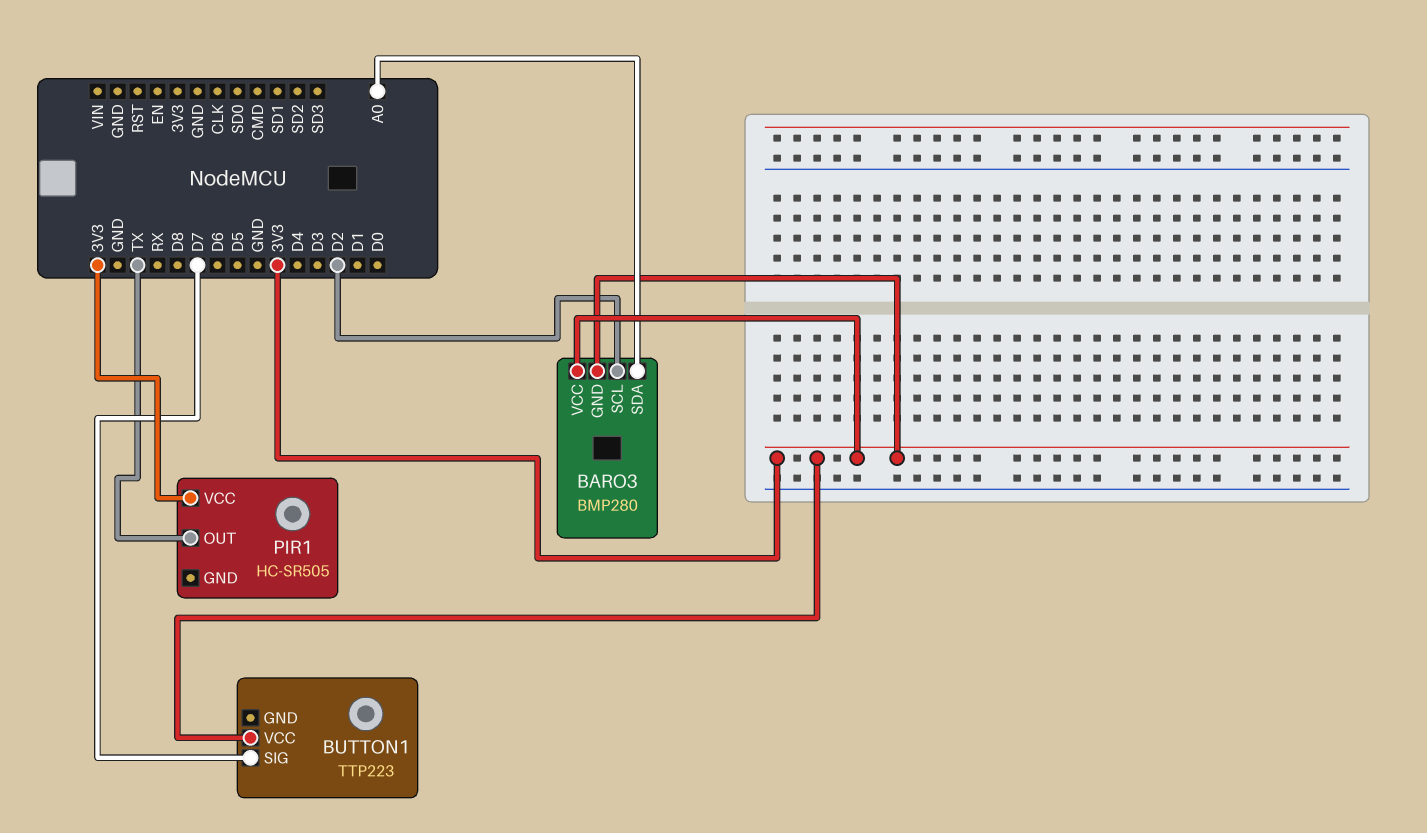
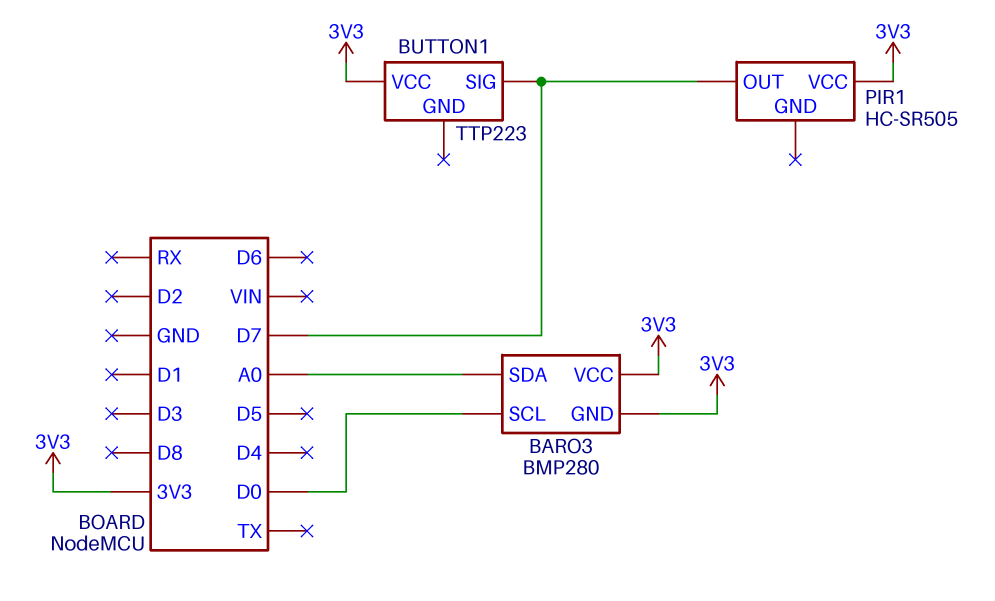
BARO3 pin SCL: D2 -> D0
PIR1 pin OUT: TX -> D7

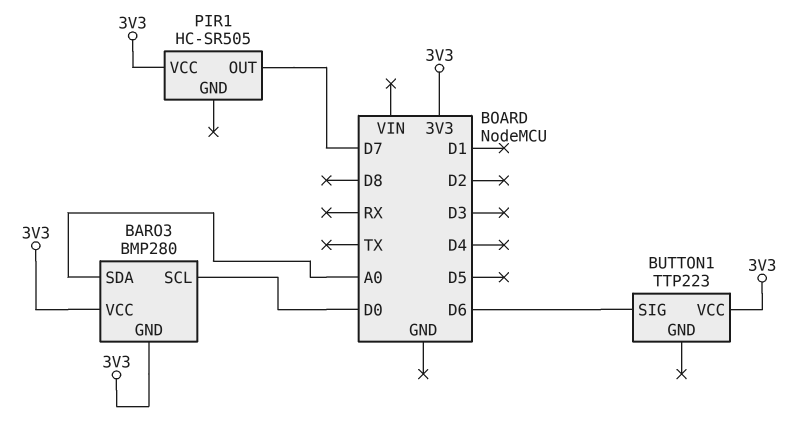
BUTTON1 pin SIG: D7 -> D6

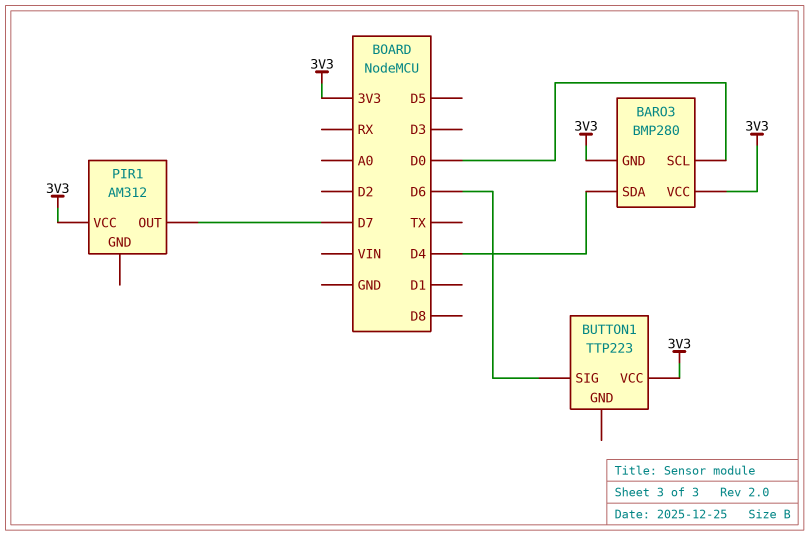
BARO3 pin SDA: A0 -> D4
PIR1: HC-SR505 -> AM312

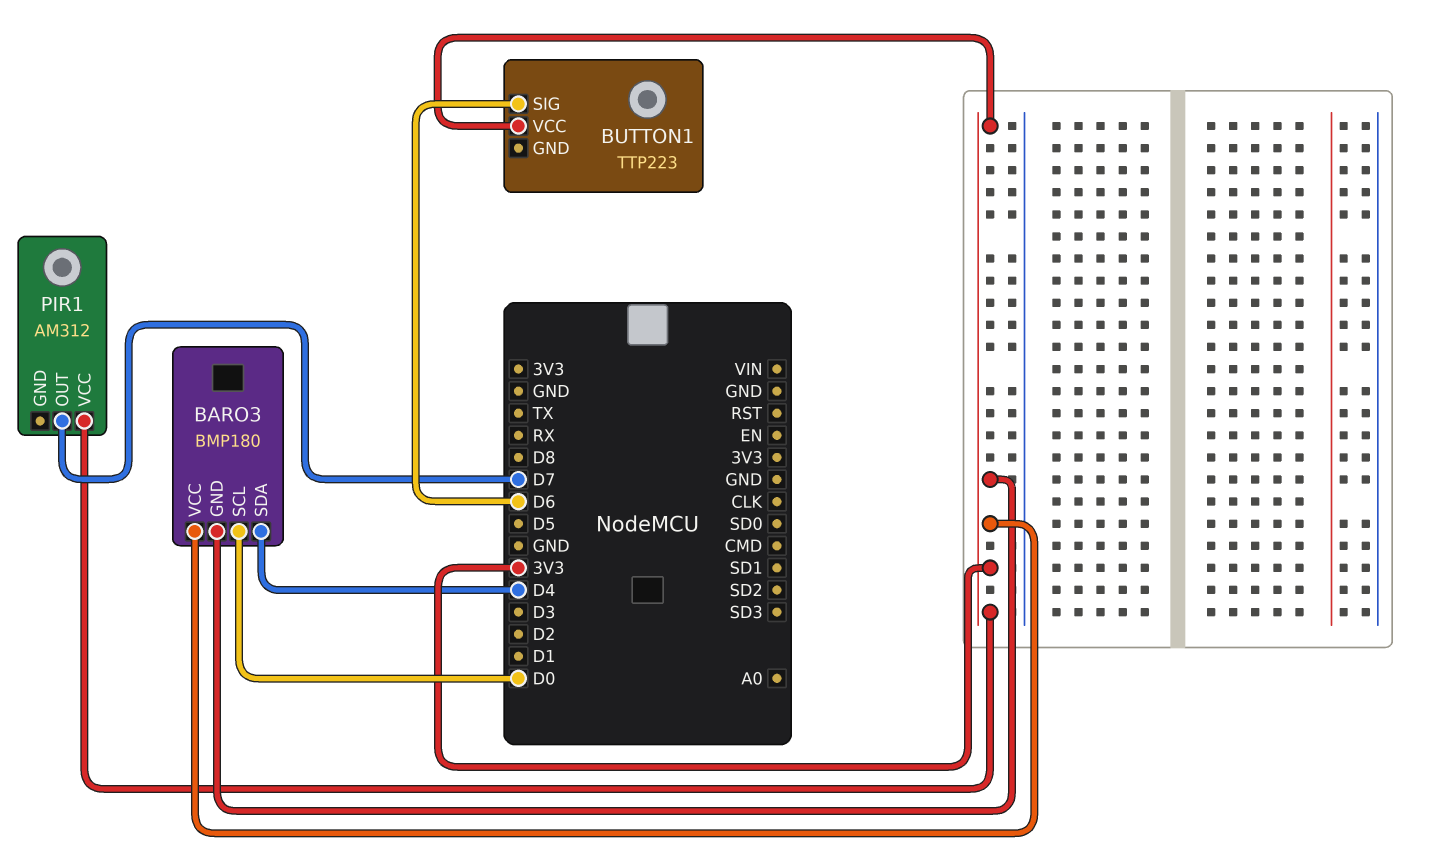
BARO3: BMP280 -> BMP180

